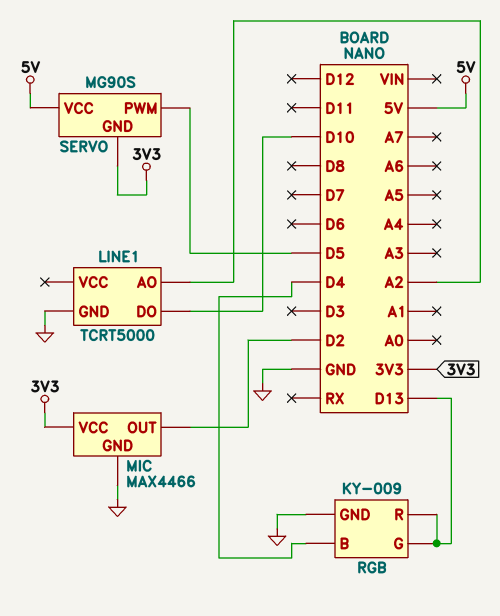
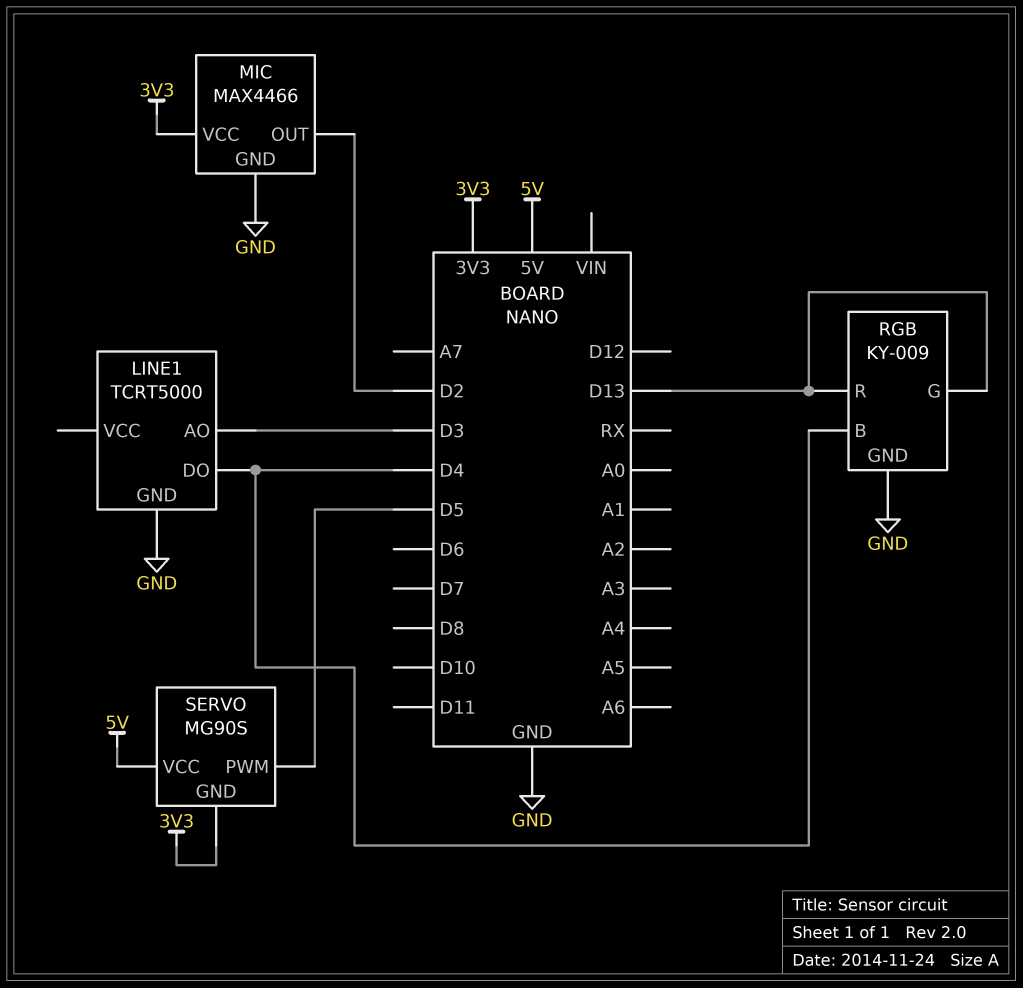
LINE1 pin AO: A2 -> D3
LINE1 pin DO: D10 -> D4

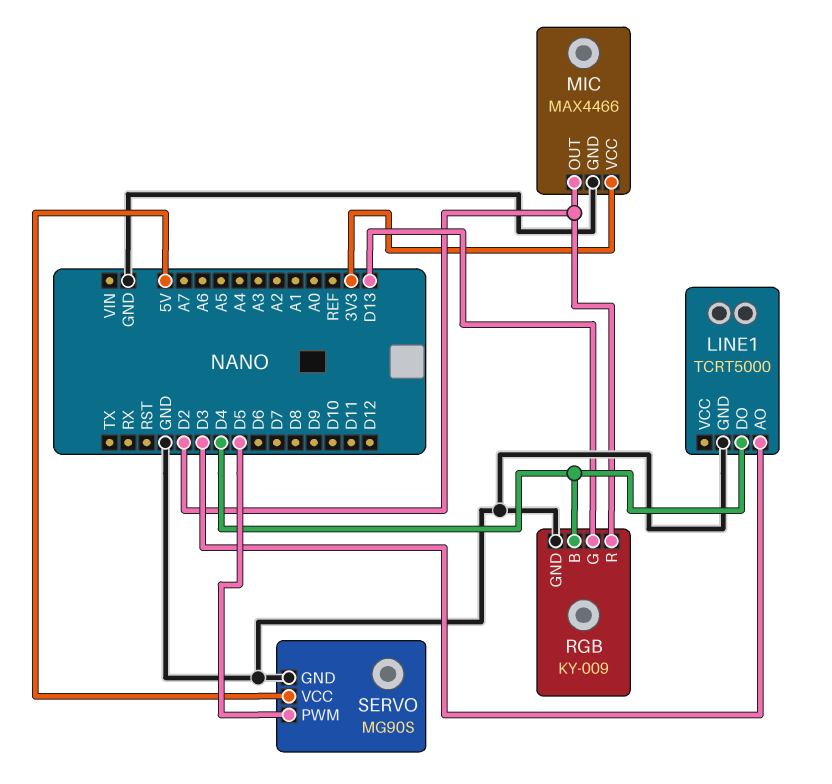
RGB pin R: D13 -> D2
SERVO pin GND: 3V3 -> GND

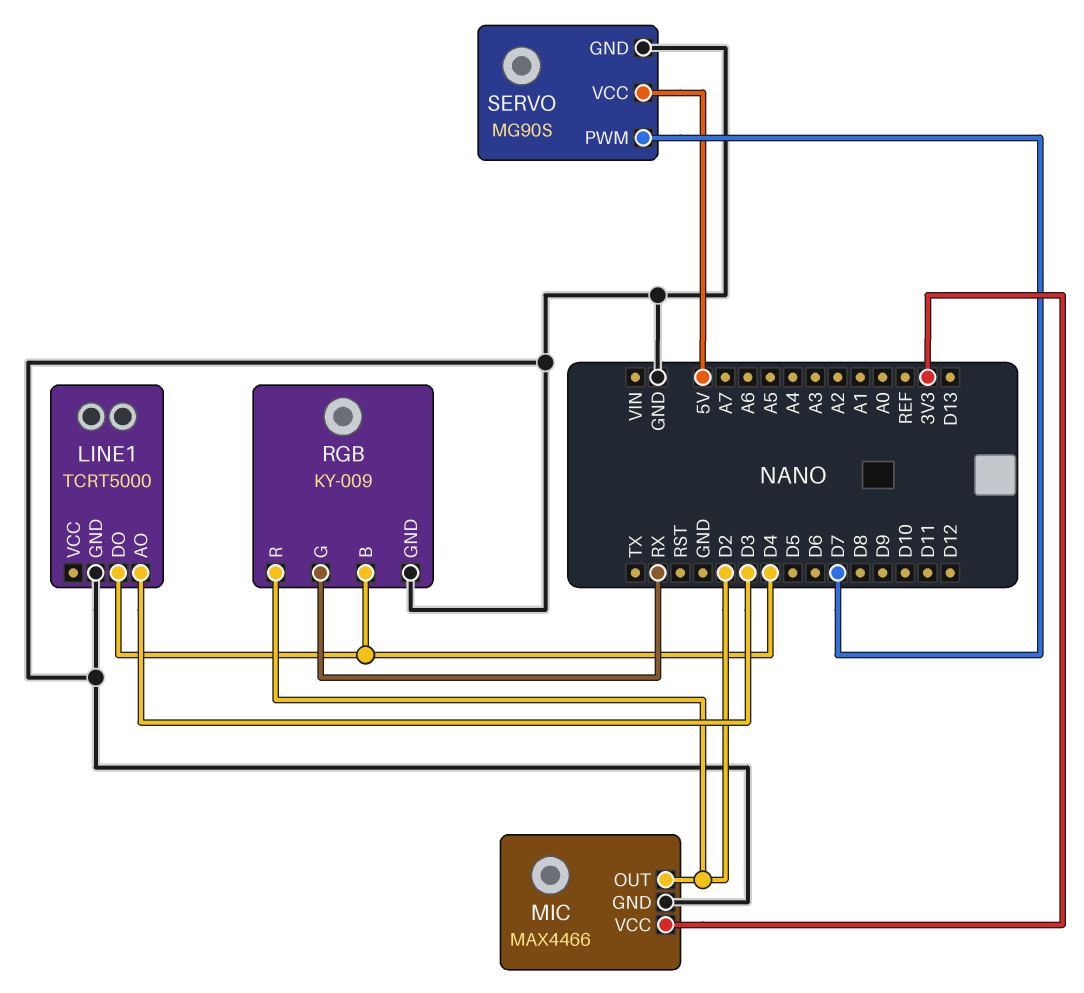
RGB pin G: D13 -> RX
SERVO pin PWM: D5 -> D7

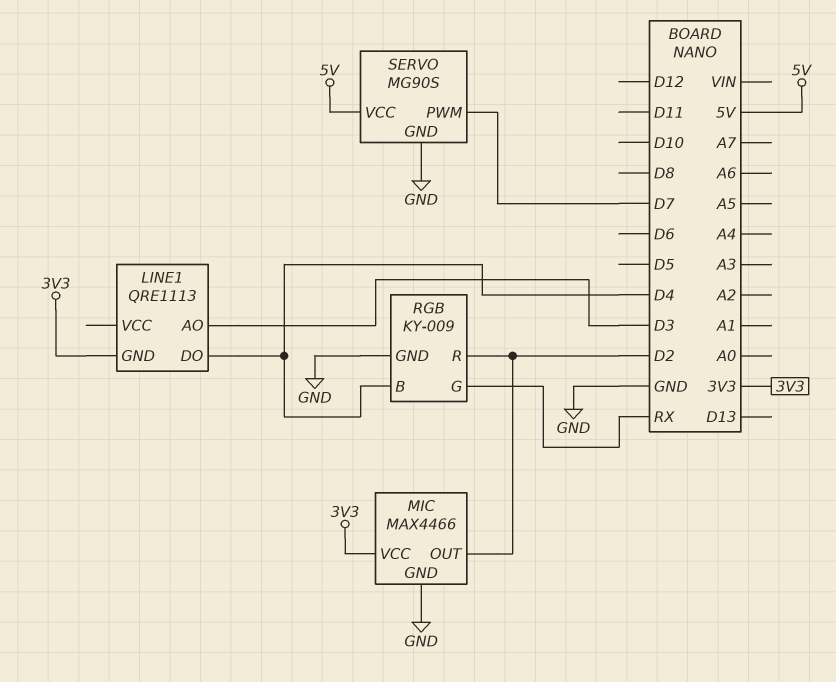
LINE1: TCRT5000 -> QRE1113
LINE1 pin GND: GND -> 3V3

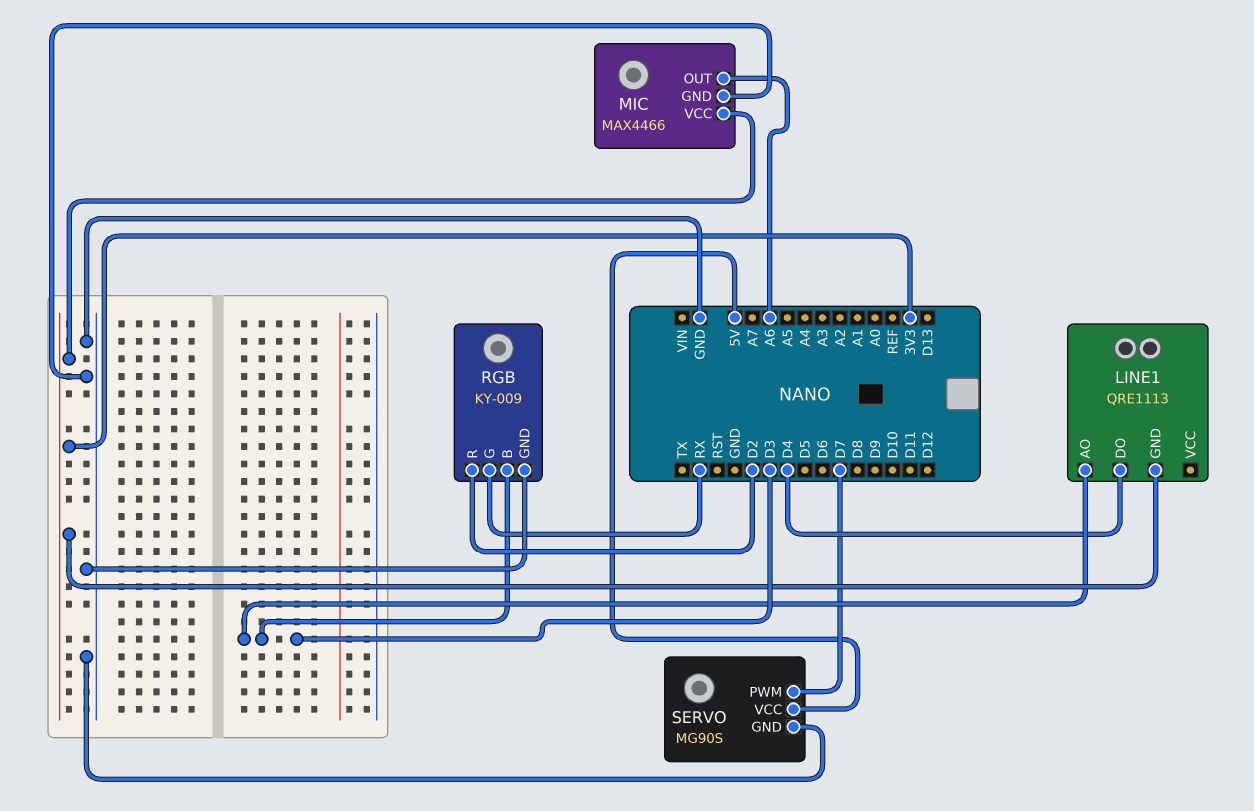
MIC pin OUT: D2 -> A6
RGB pin B: D4 -> D3

